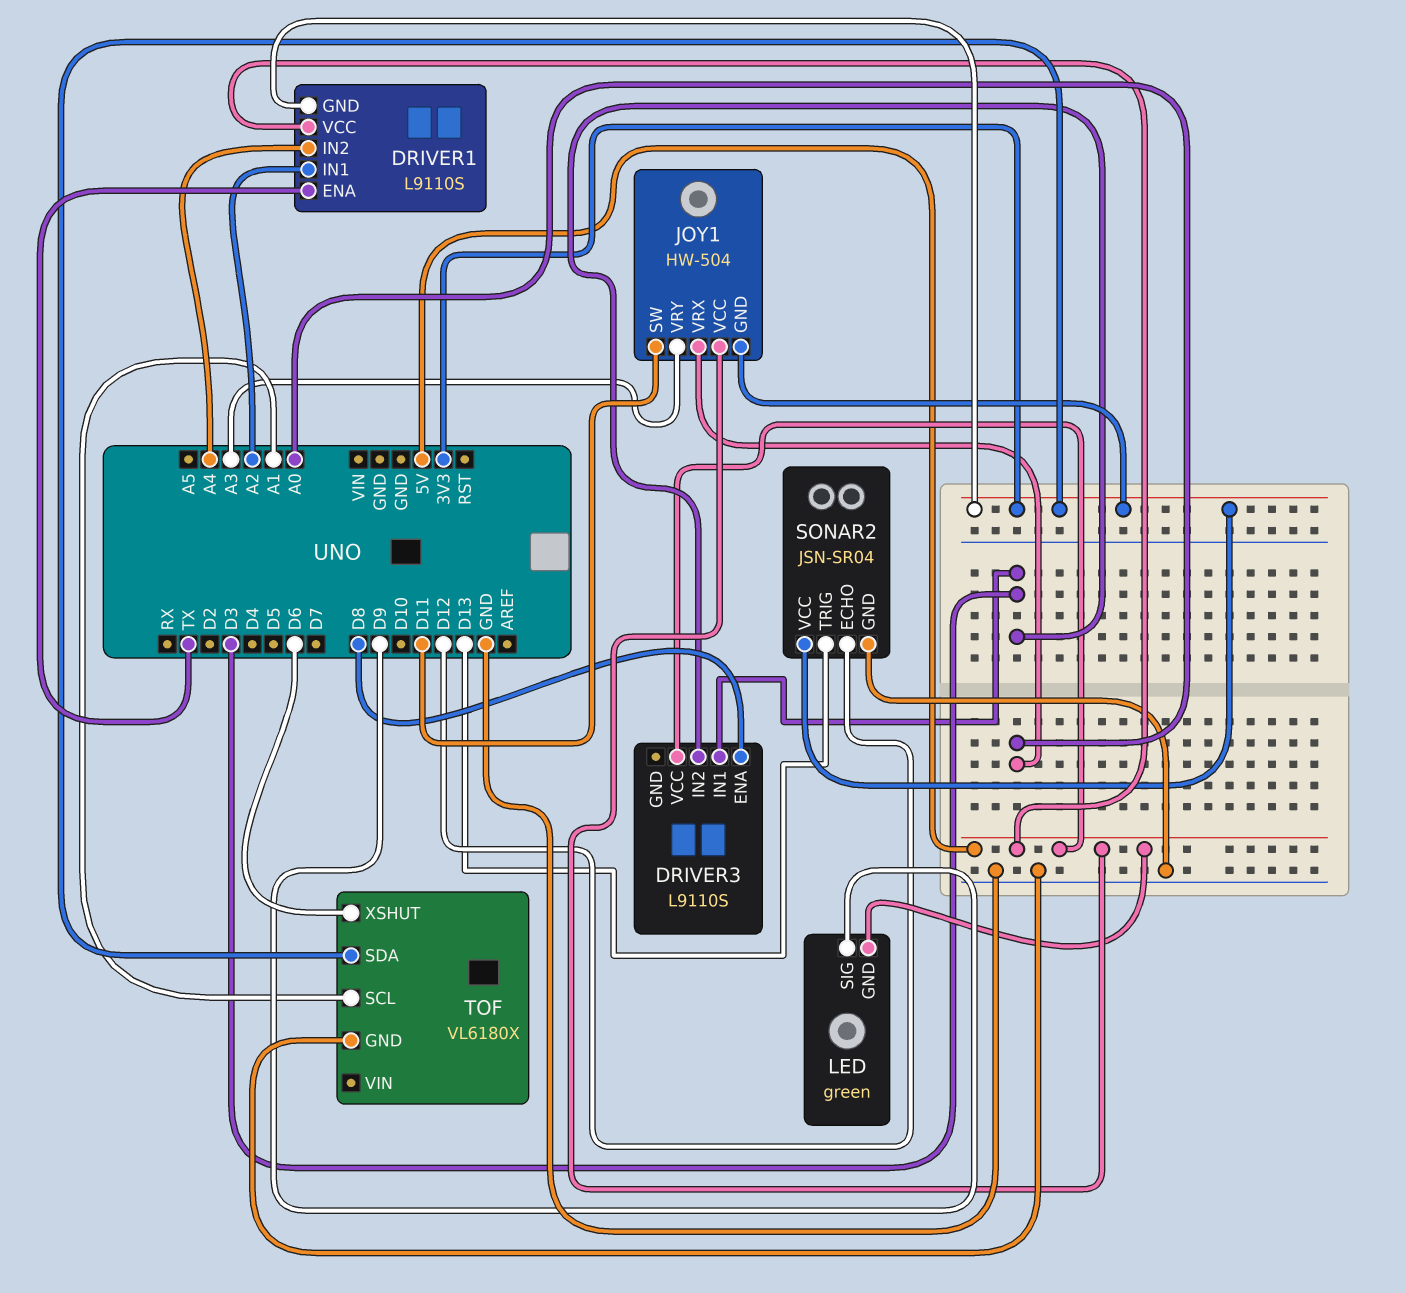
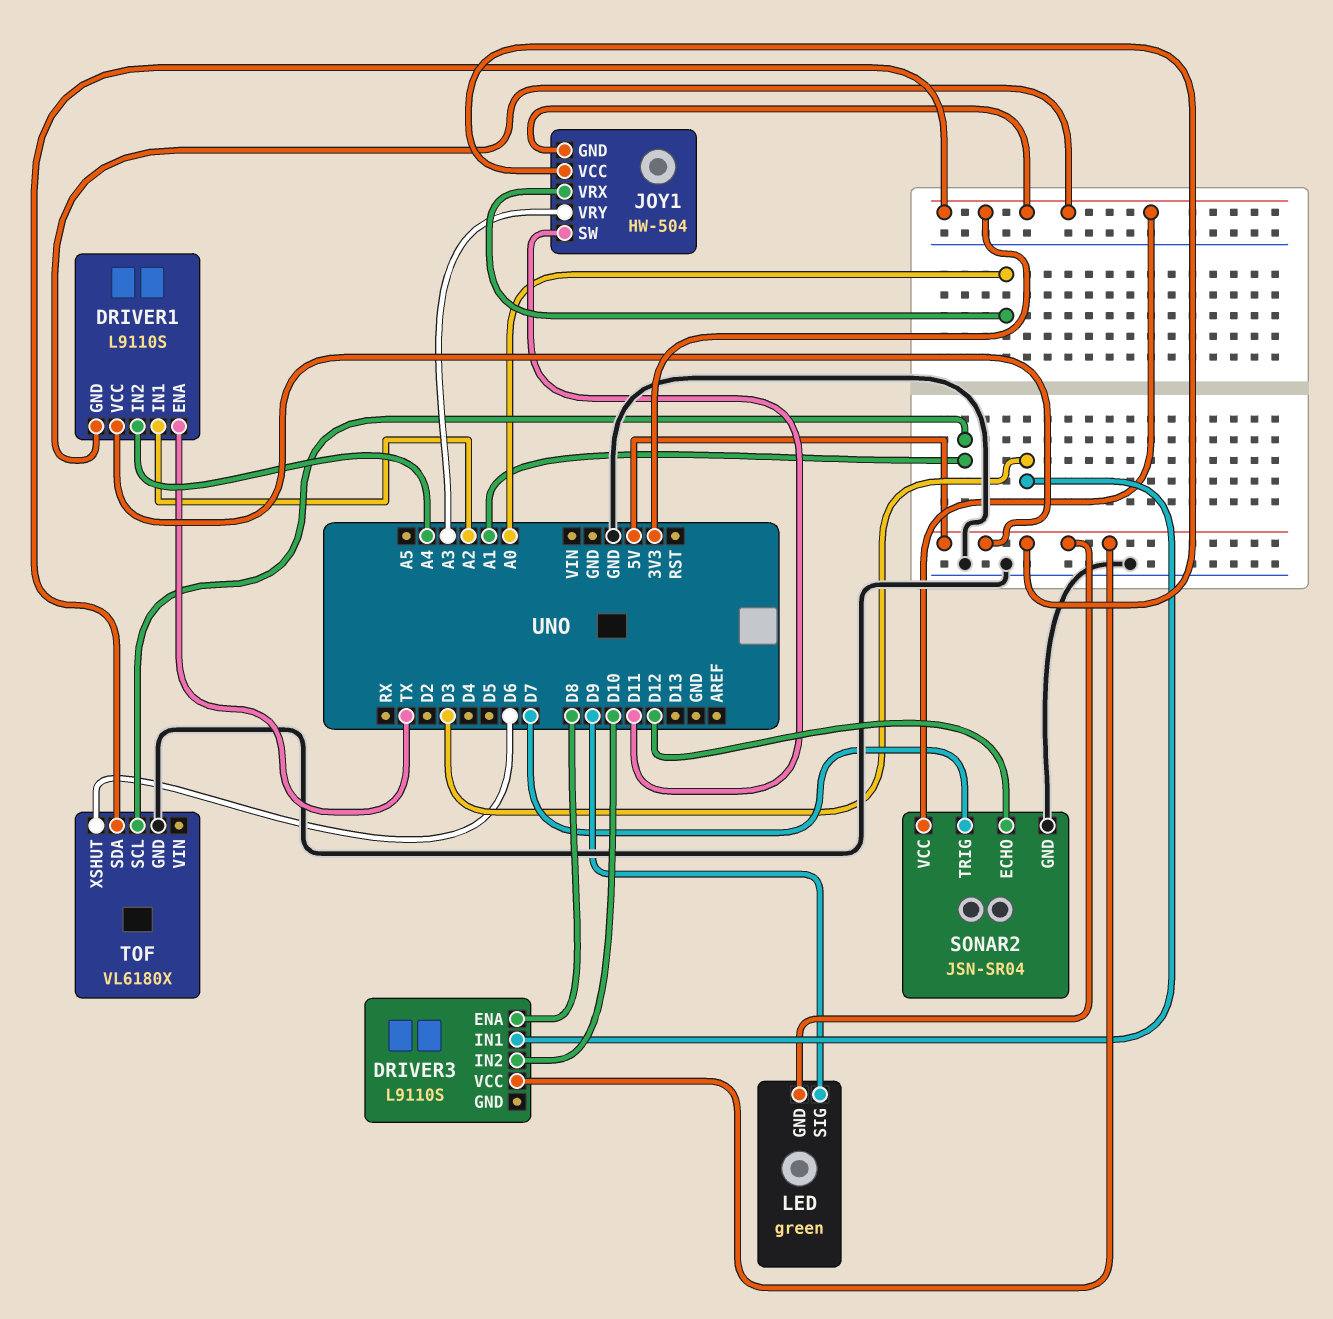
DRIVER3 pin IN2: D3 -> D10
SONAR2 pin TRIG: D13 -> D7

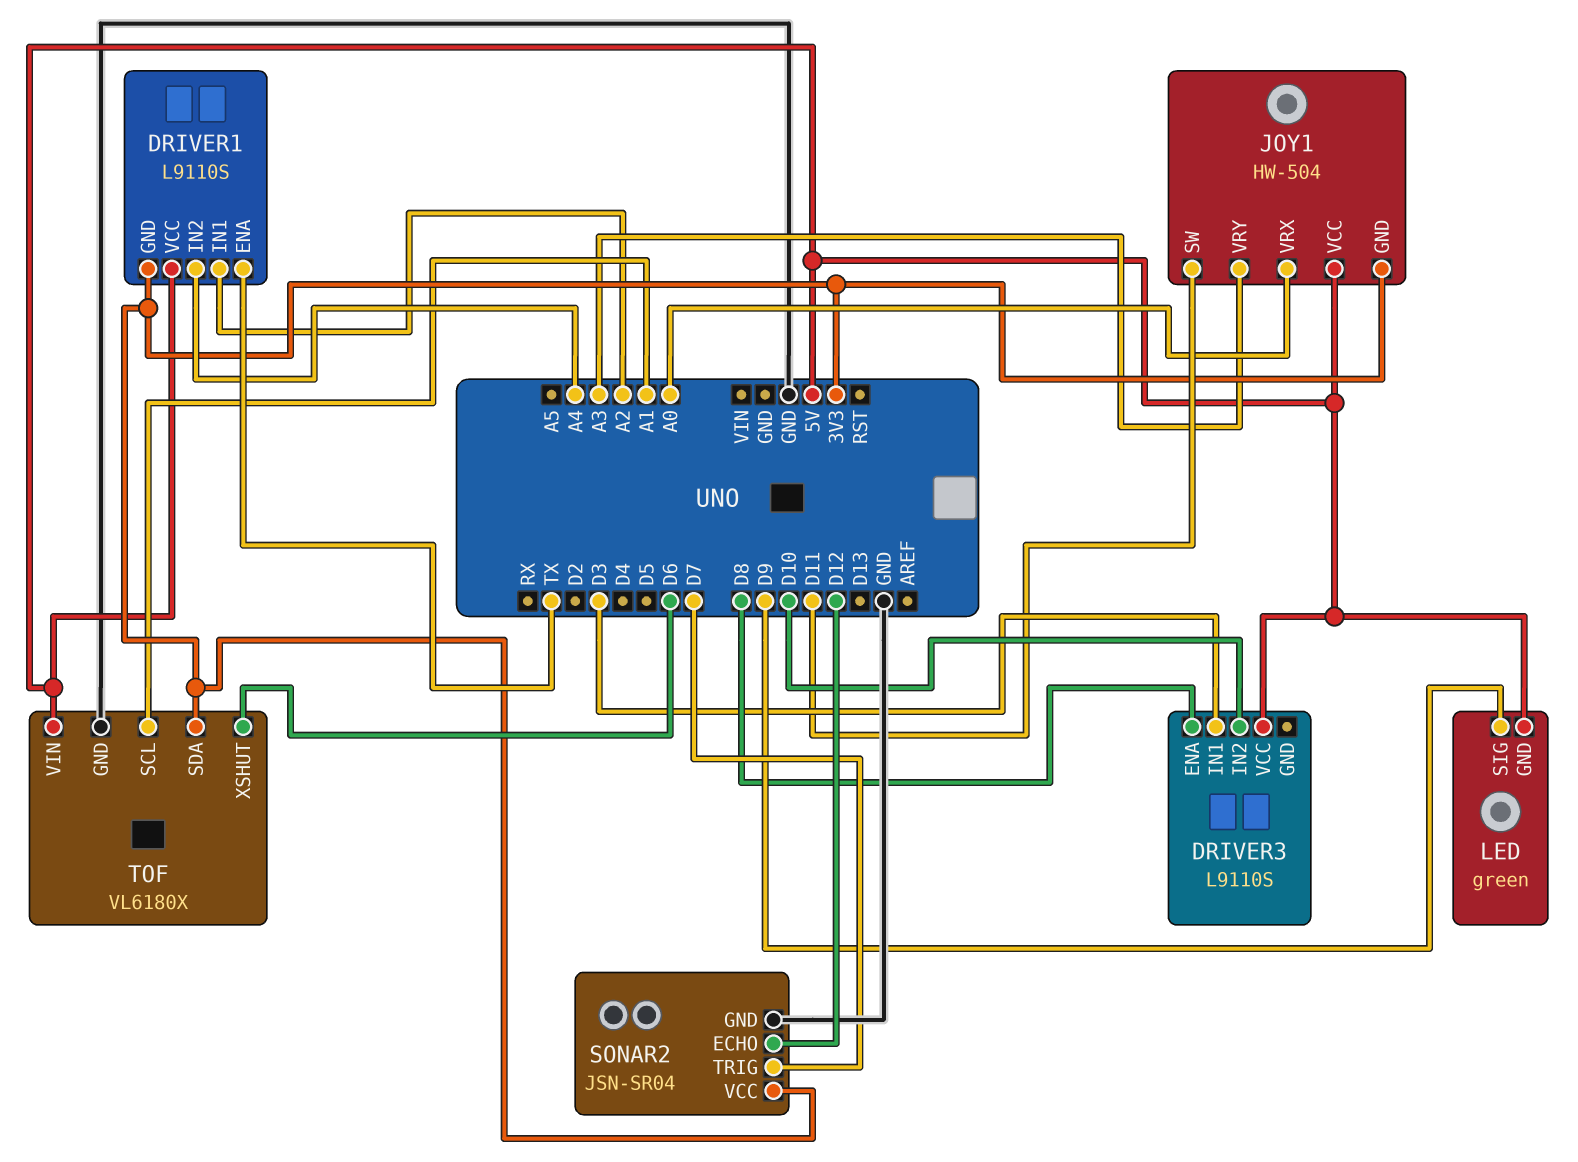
TOF pin VIN: none -> 5V

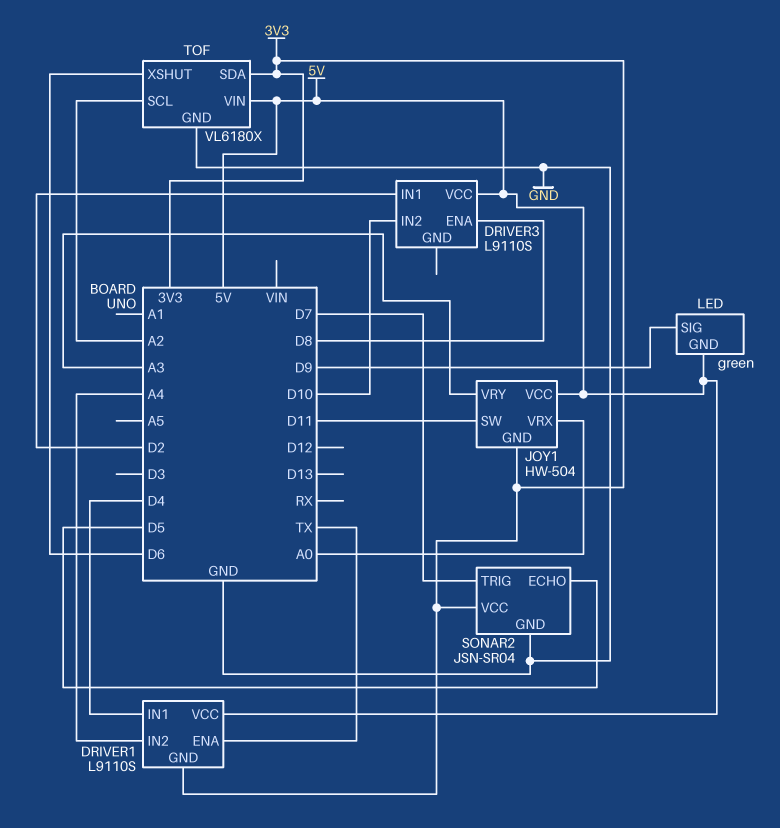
DRIVER1 pin IN1: A2 -> D4
DRIVER3 pin IN1: D3 -> D2
SONAR2 pin ECHO: D12 -> D5
TOF pin SCL: A1 -> A2

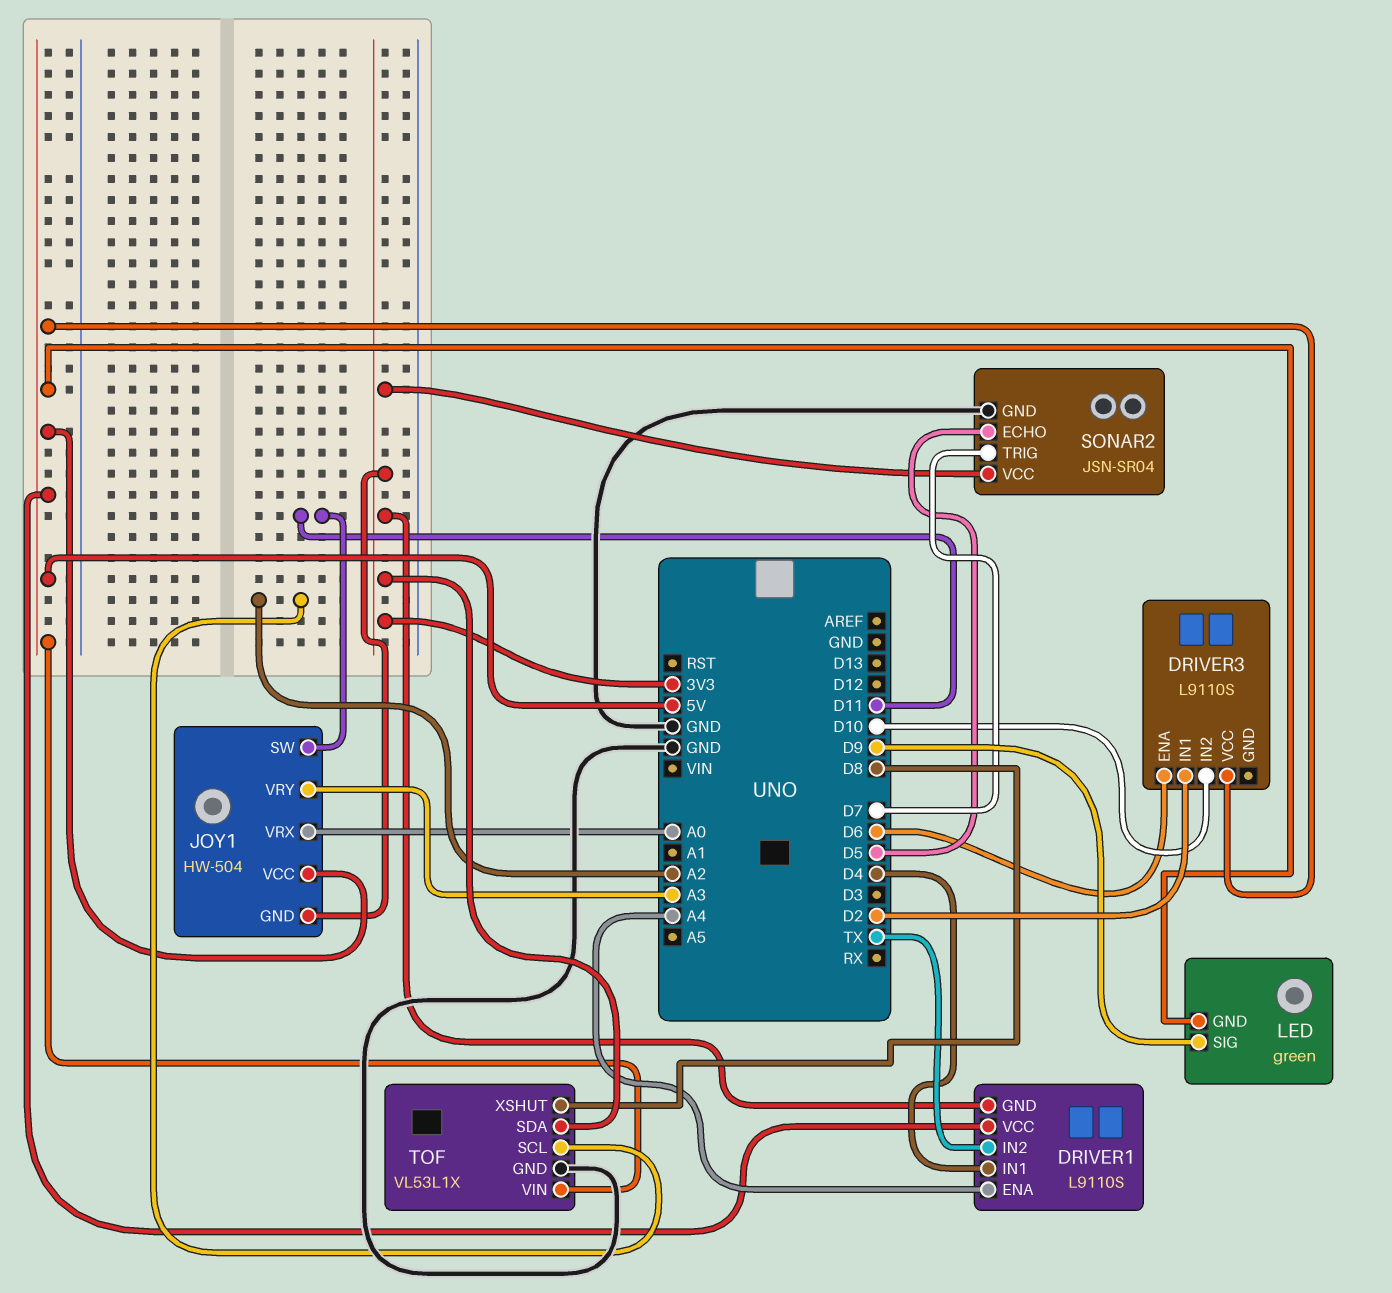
DRIVER1 pin ENA: TX -> A4
DRIVER1 pin IN2: A4 -> TX
DRIVER3 pin ENA: D8 -> D6
TOF: VL6180X -> VL53L1X
TOF pin XSHUT: D6 -> D8

